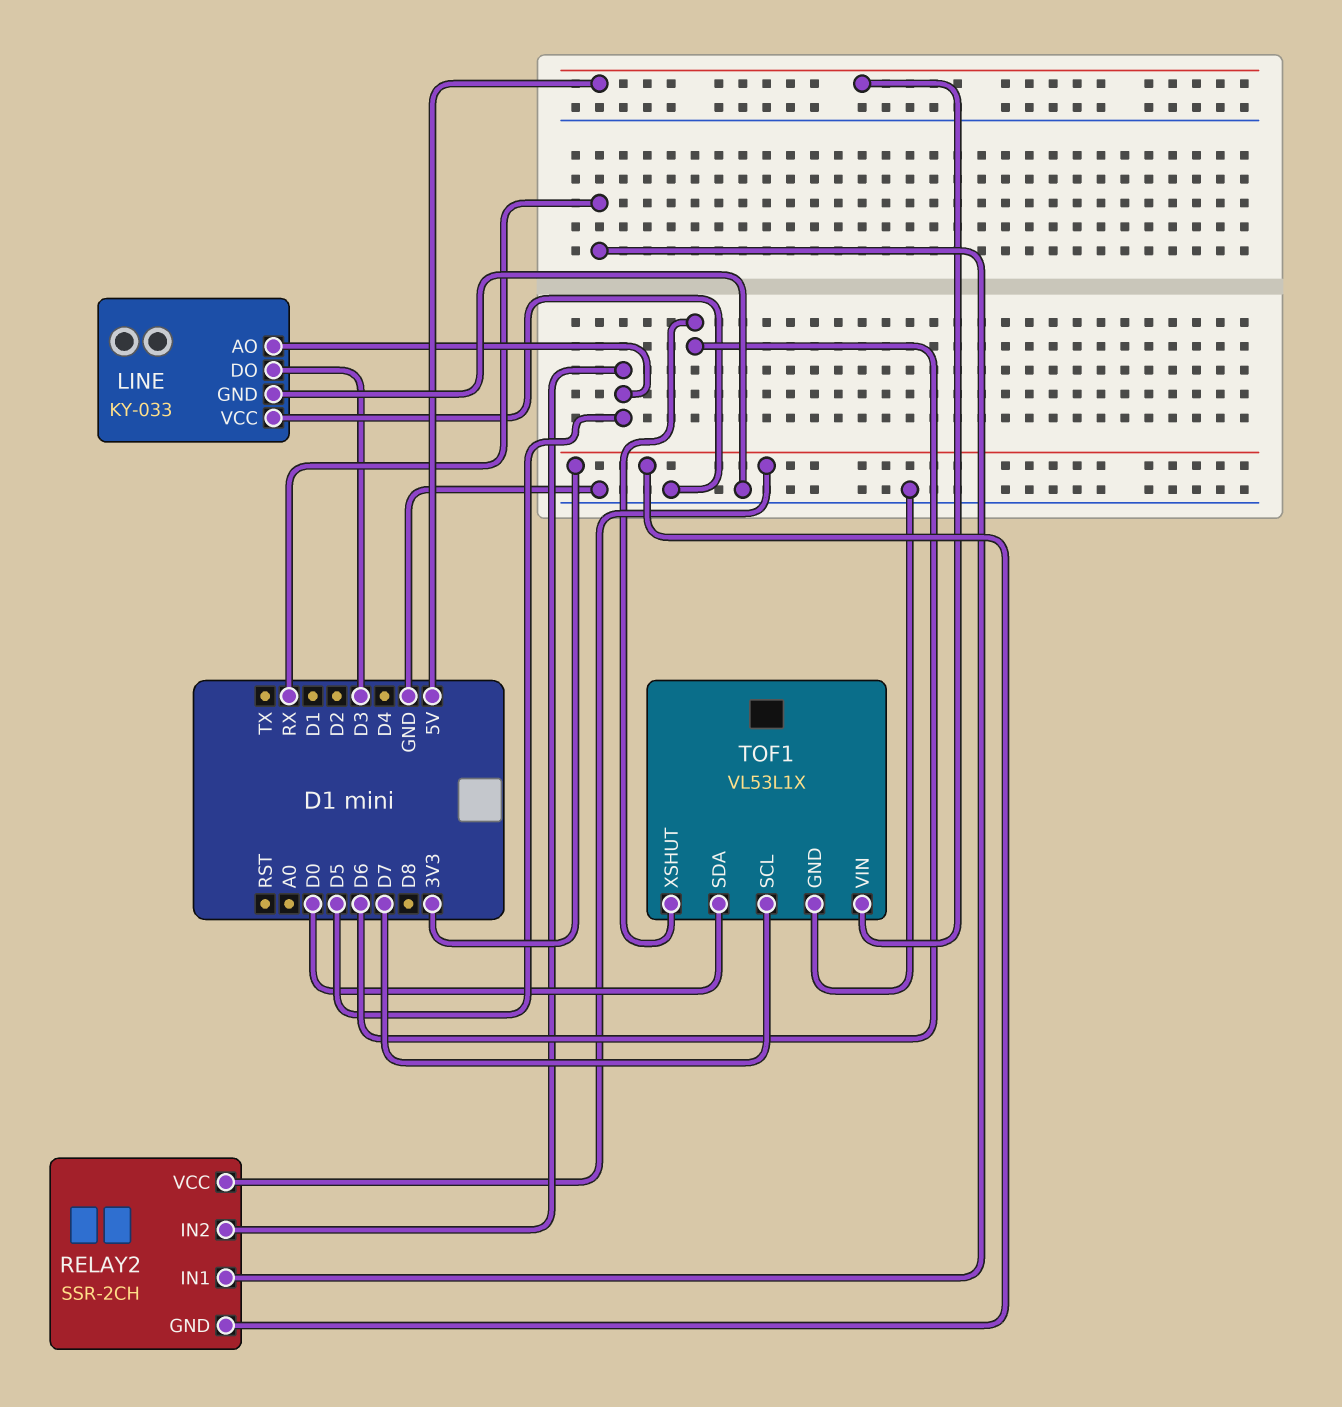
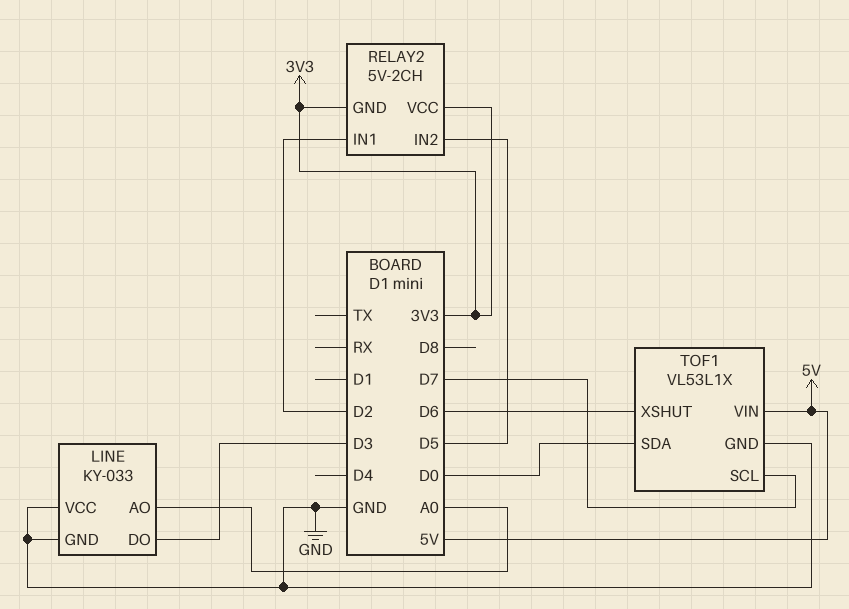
LINE pin AO: D5 -> A0
RELAY2: SSR-2CH -> 5V-2CH
RELAY2 pin IN1: RX -> D2

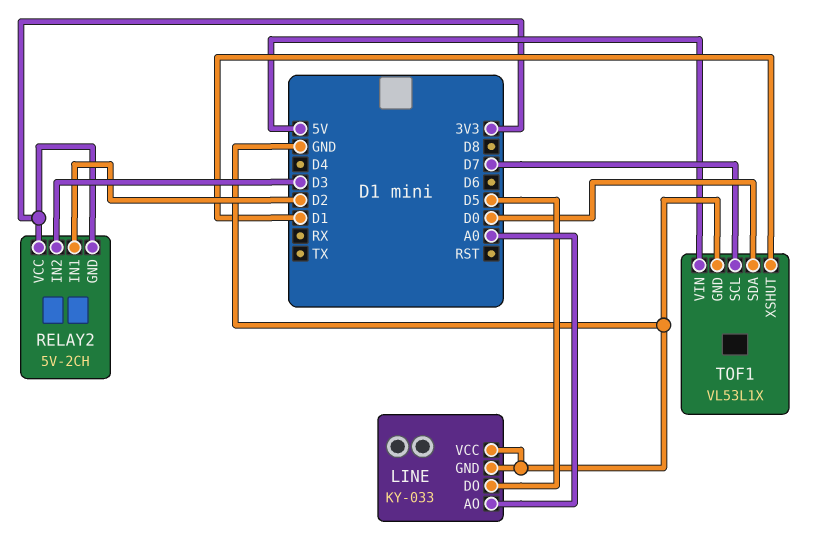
LINE pin DO: D3 -> D5
RELAY2 pin IN2: D5 -> D3
TOF1 pin XSHUT: D6 -> D1

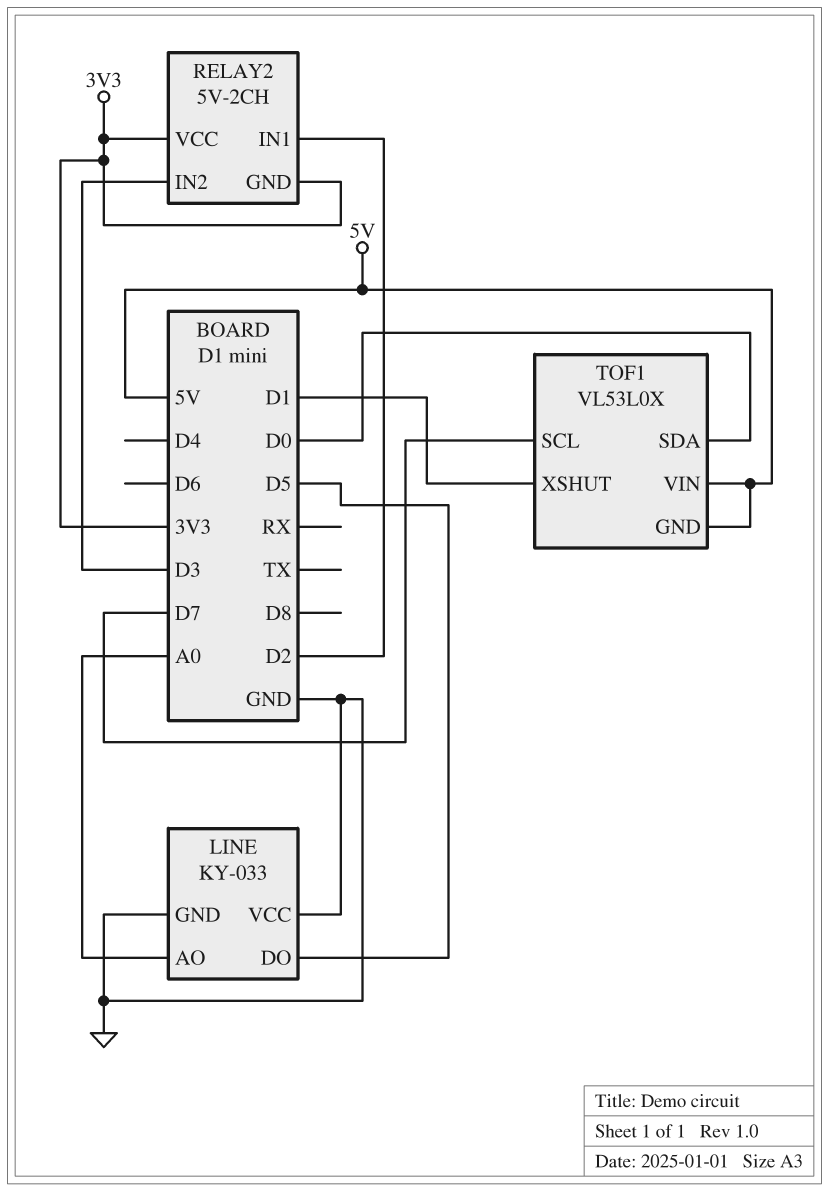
TOF1: VL53L1X -> VL53L0X
TOF1 pin GND: GND -> 5V

